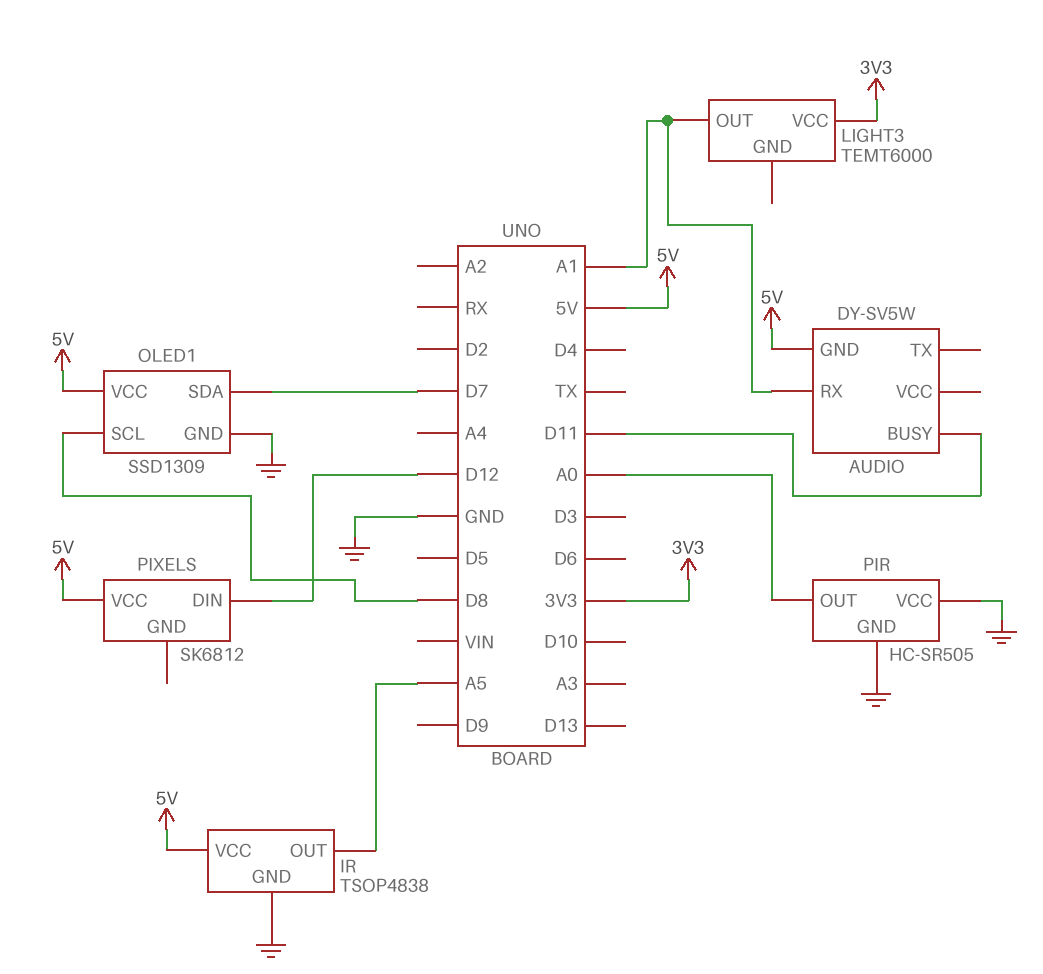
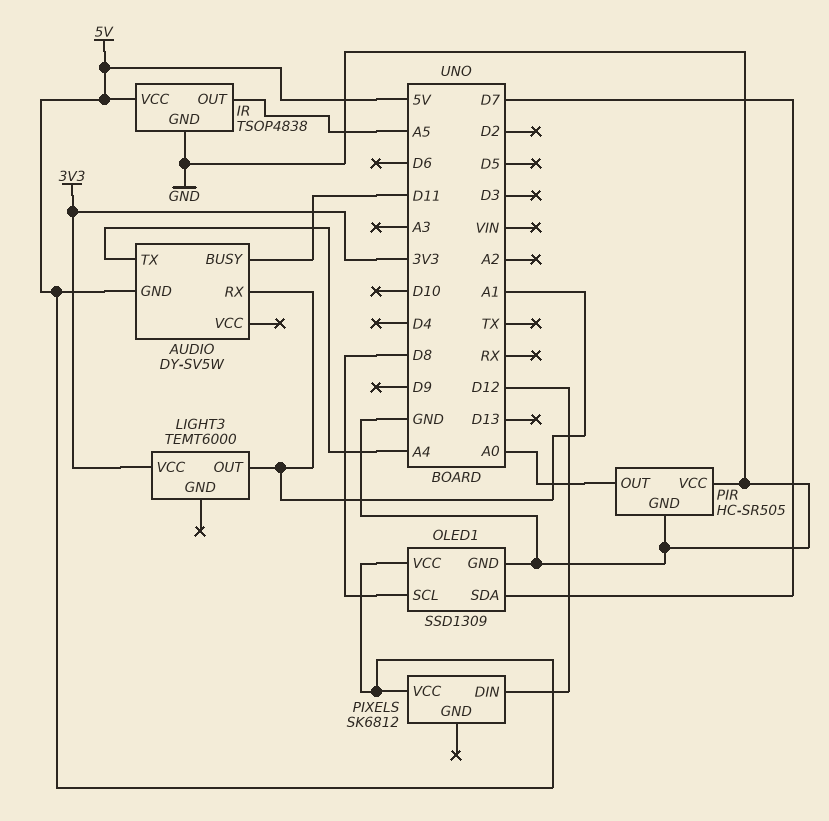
AUDIO pin TX: none -> A4

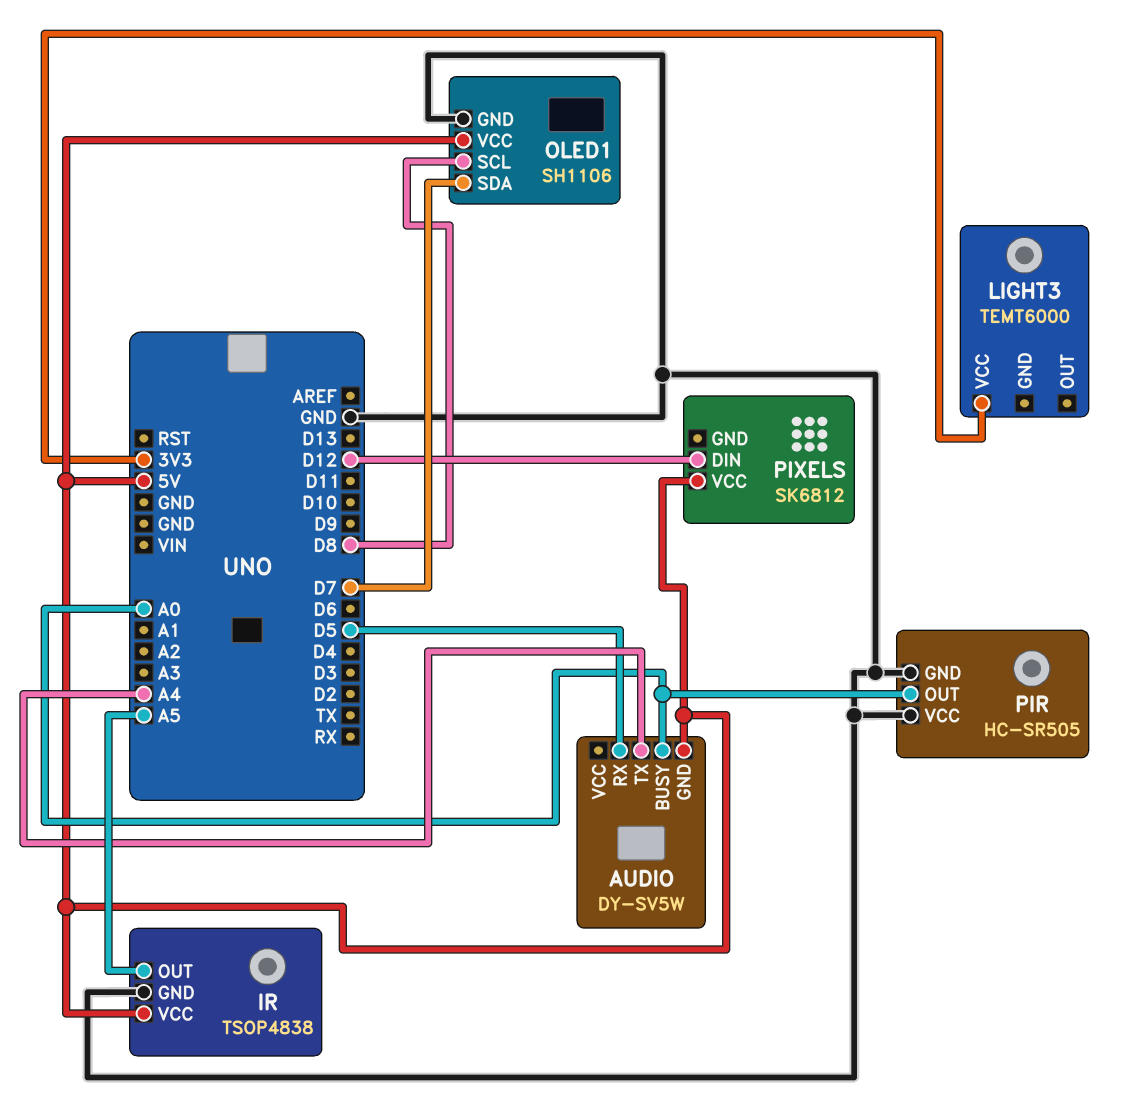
AUDIO pin BUSY: D11 -> A0
AUDIO pin RX: A1 -> D5
LIGHT3 pin OUT: A1 -> none
OLED1: SSD1309 -> SH1106

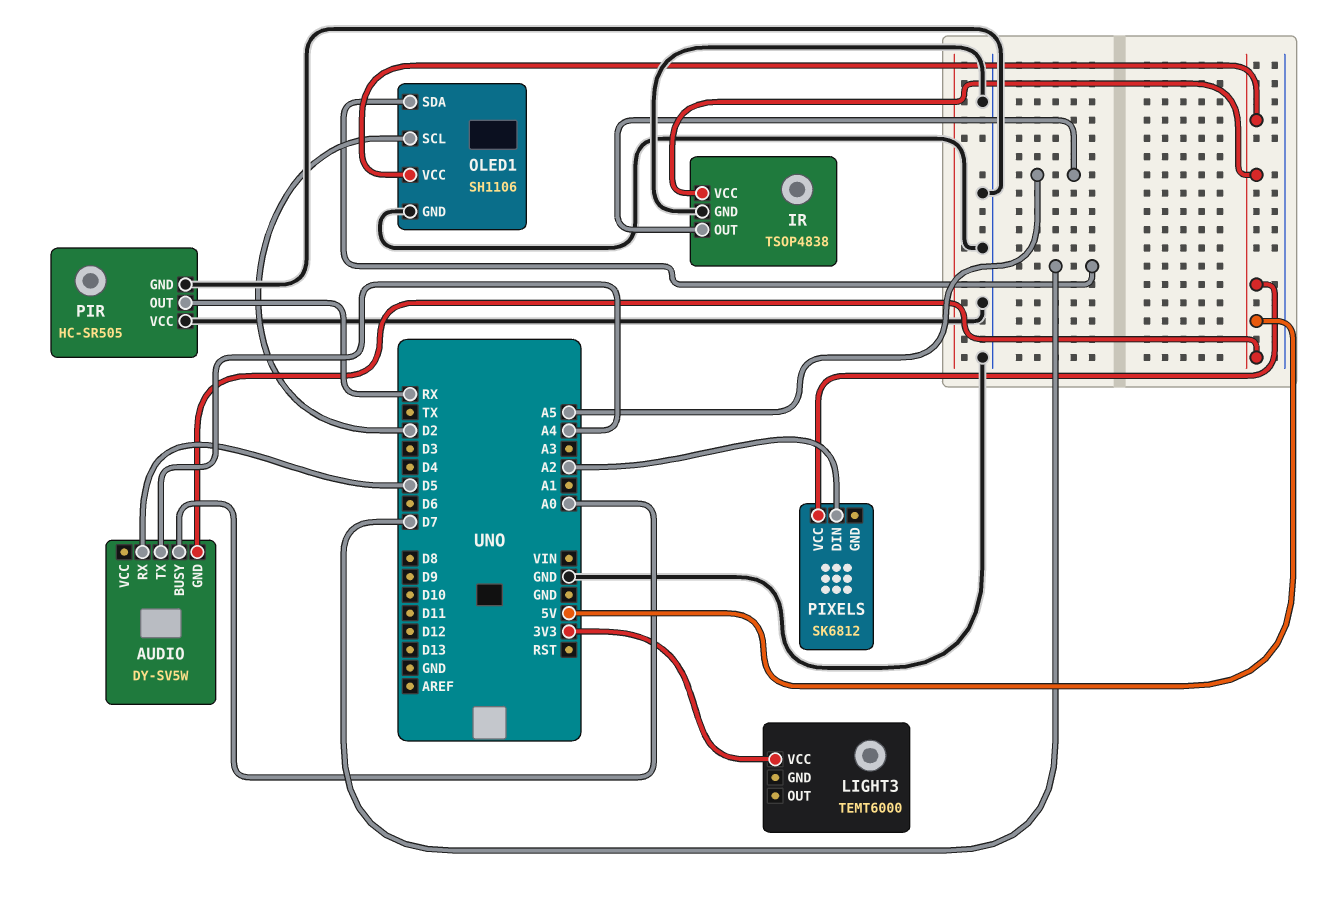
OLED1 pin SCL: D8 -> D2
PIR pin OUT: A0 -> RX
PIXELS pin DIN: D12 -> A2

